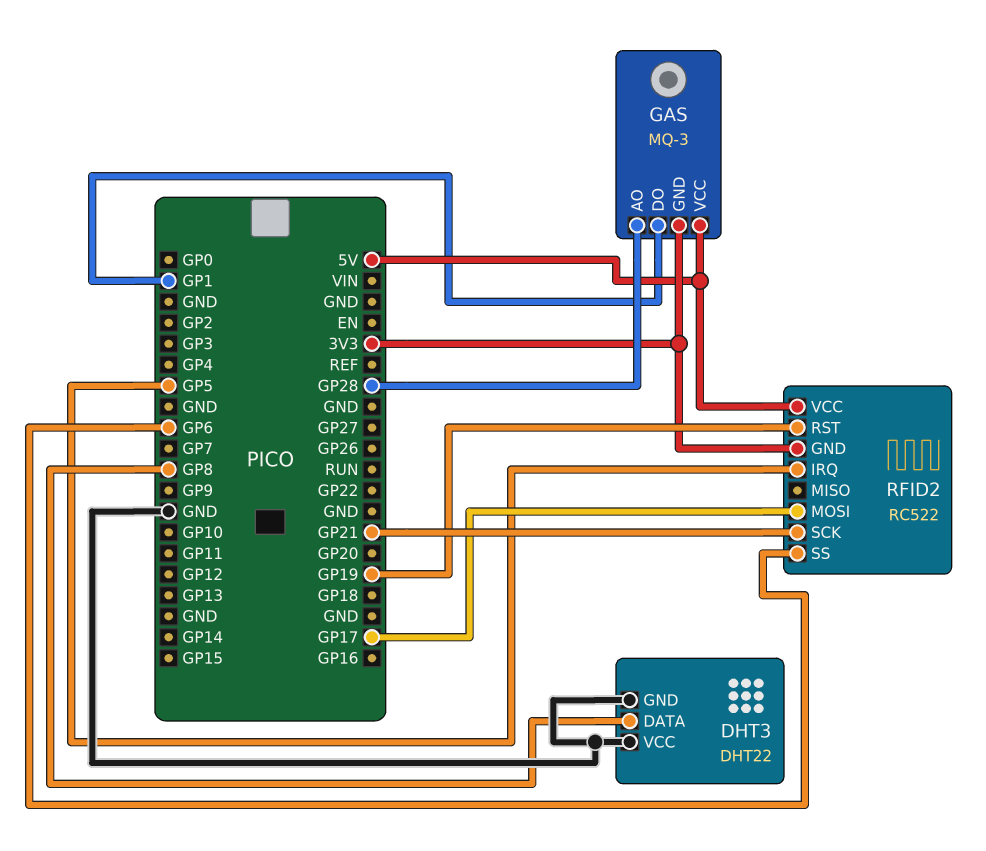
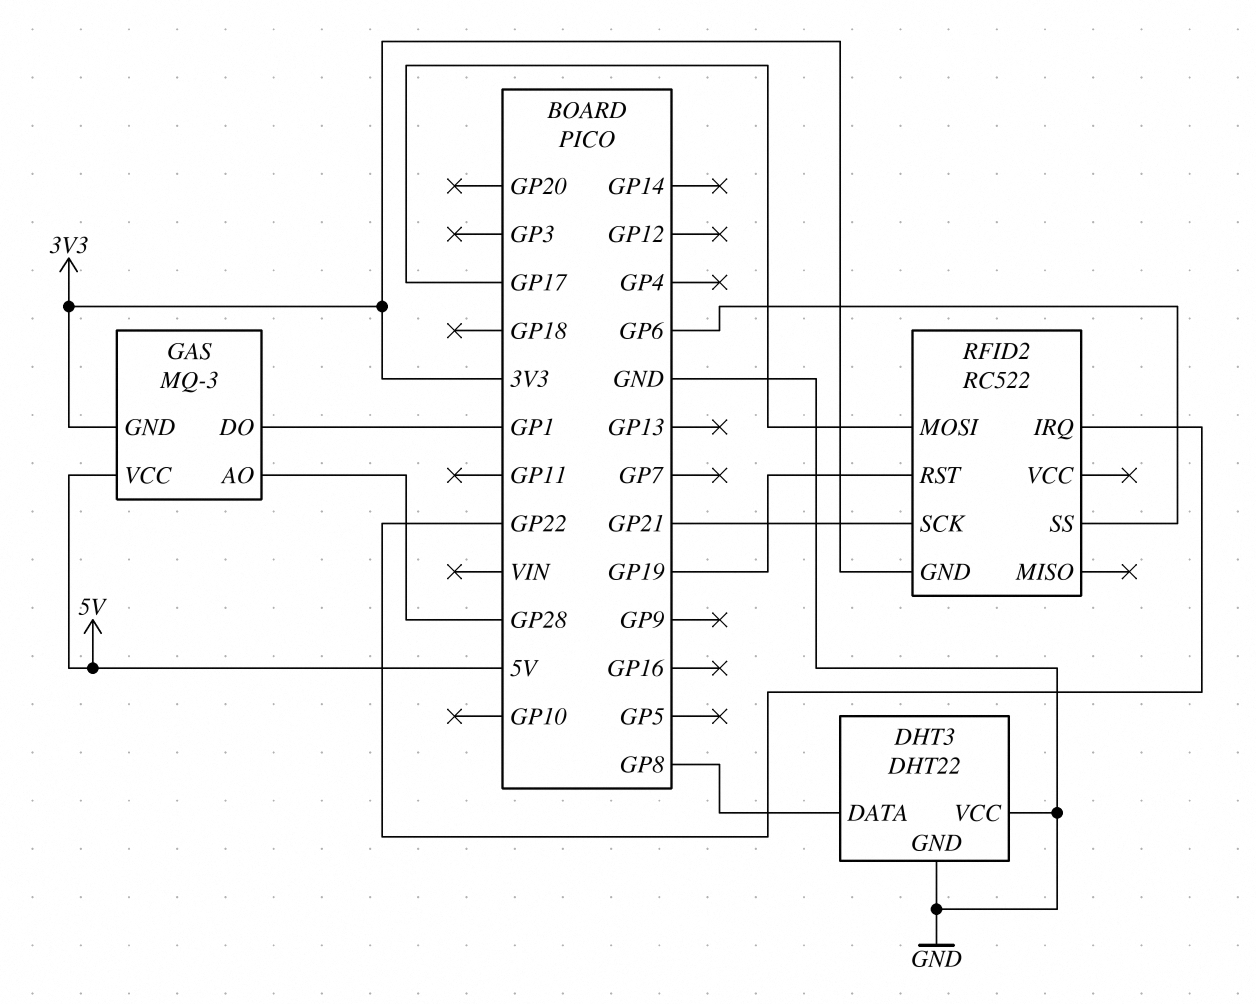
RFID2 pin IRQ: GP5 -> GP22
RFID2 pin VCC: 5V -> none

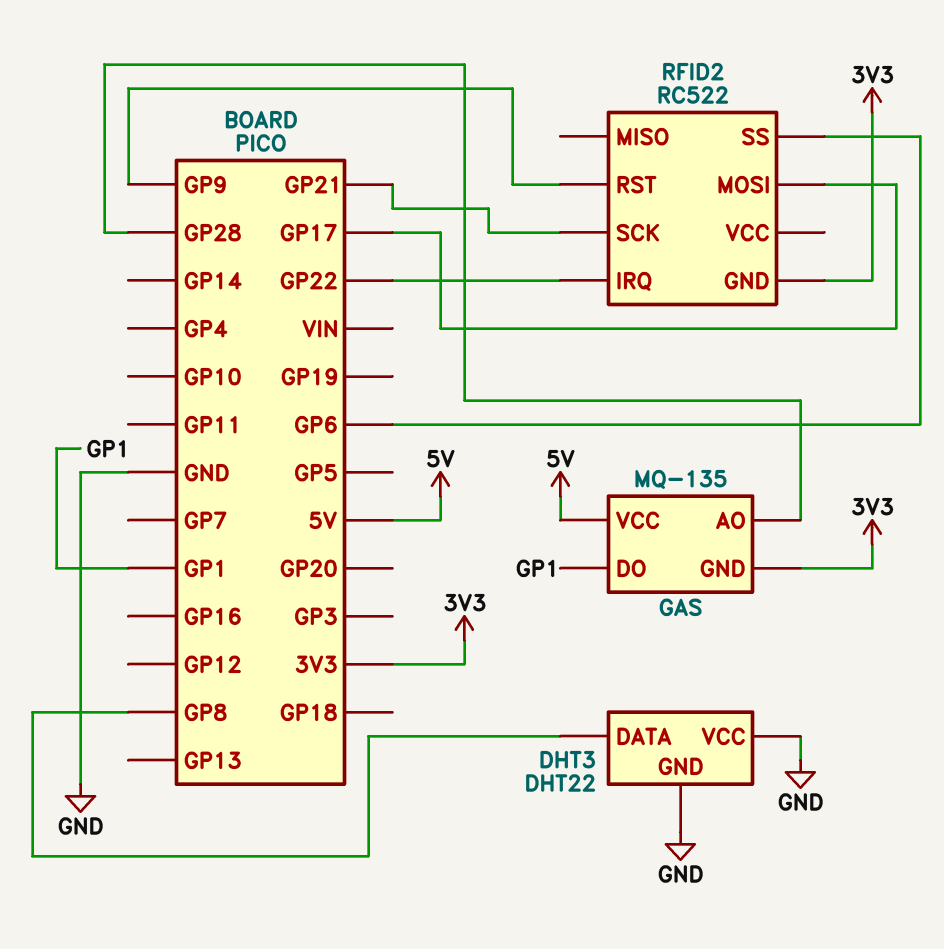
GAS: MQ-3 -> MQ-135
RFID2 pin RST: GP19 -> GP9

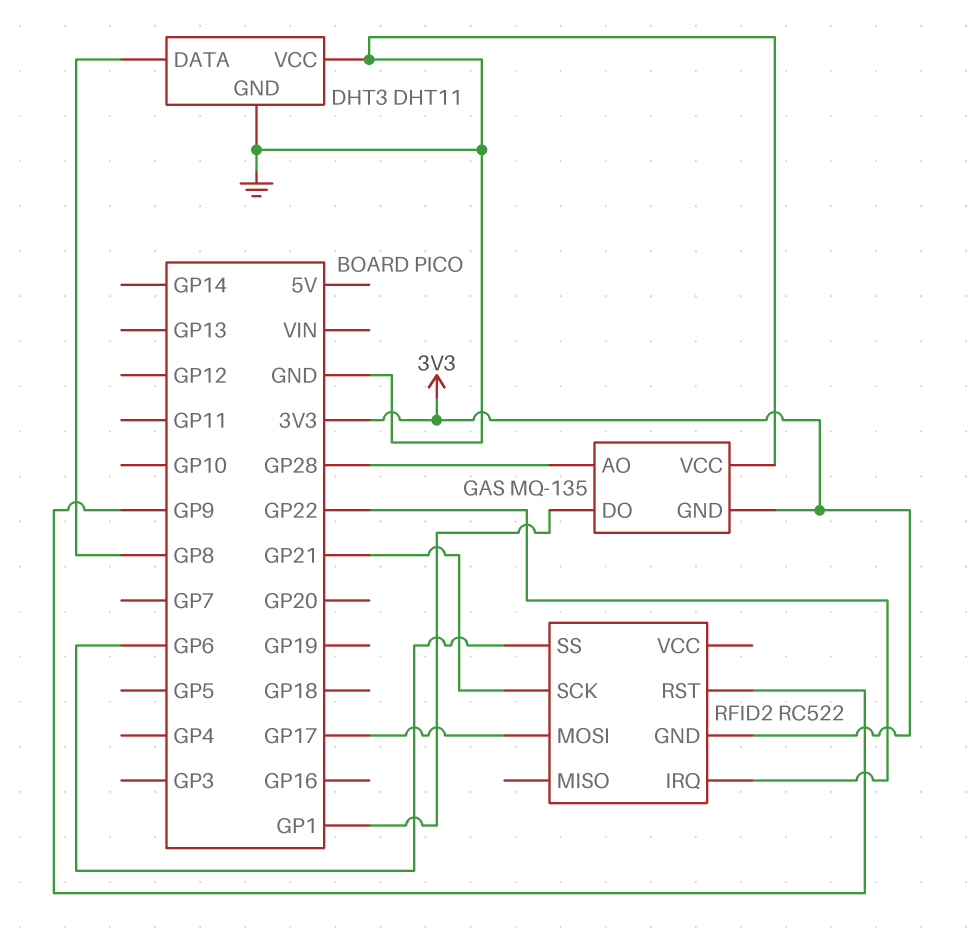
DHT3: DHT22 -> DHT11
GAS pin VCC: 5V -> GND

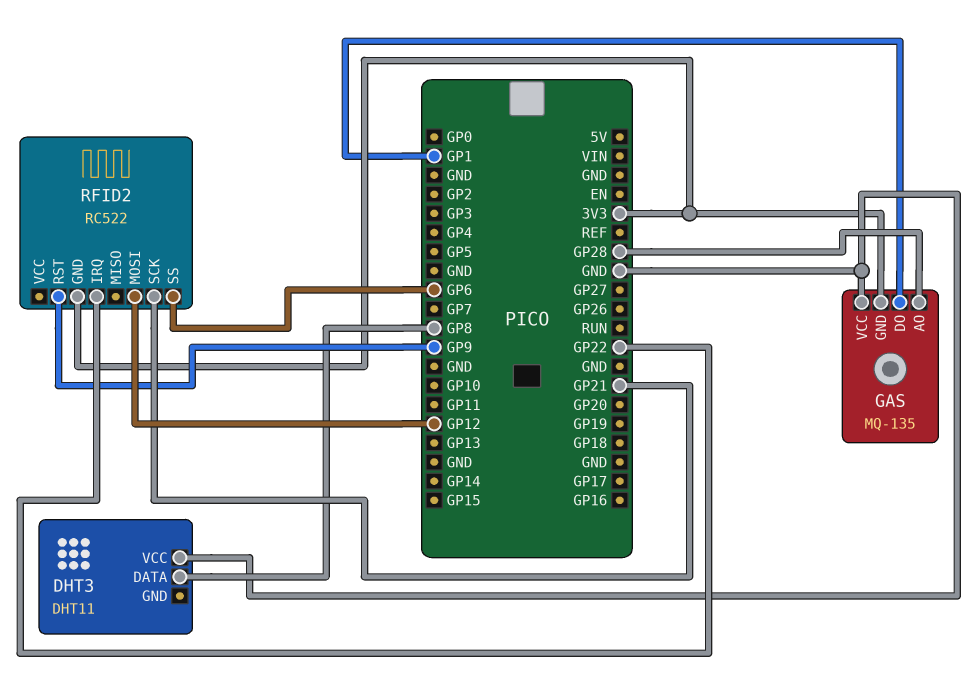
DHT3 pin GND: GND -> none
RFID2 pin MOSI: GP17 -> GP12

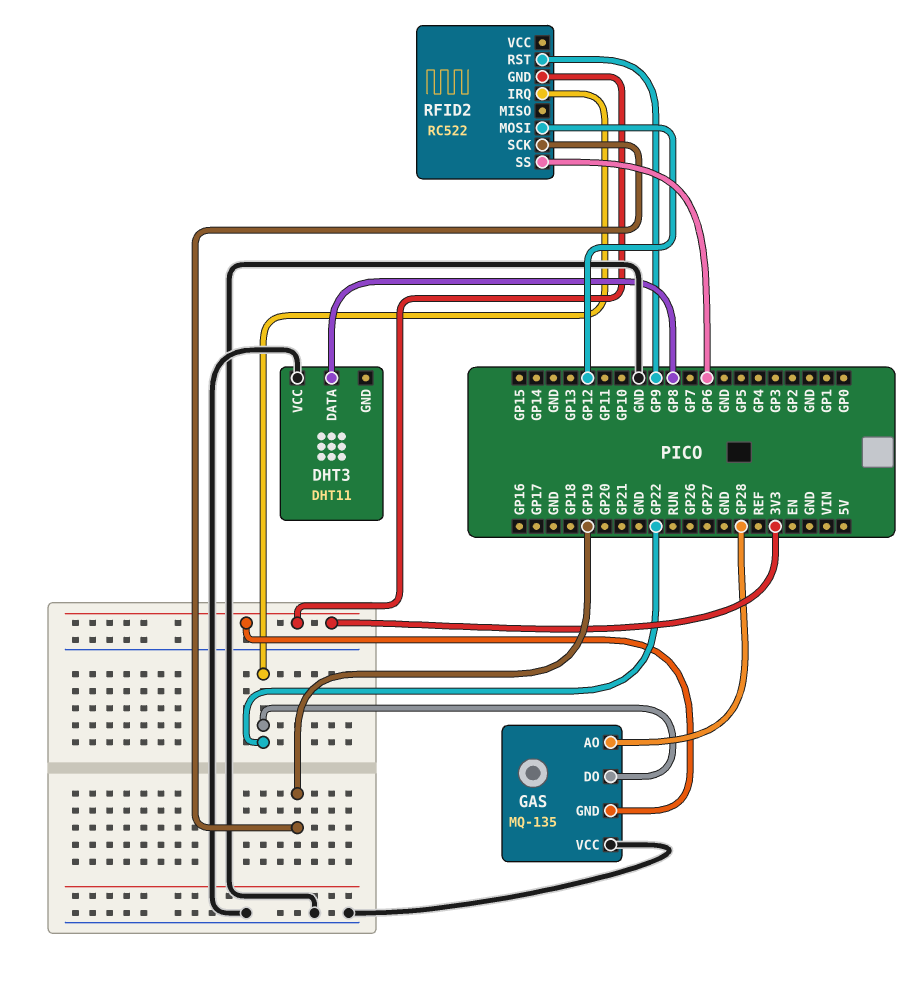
GAS pin DO: GP1 -> GP22
RFID2 pin SCK: GP21 -> GP19

